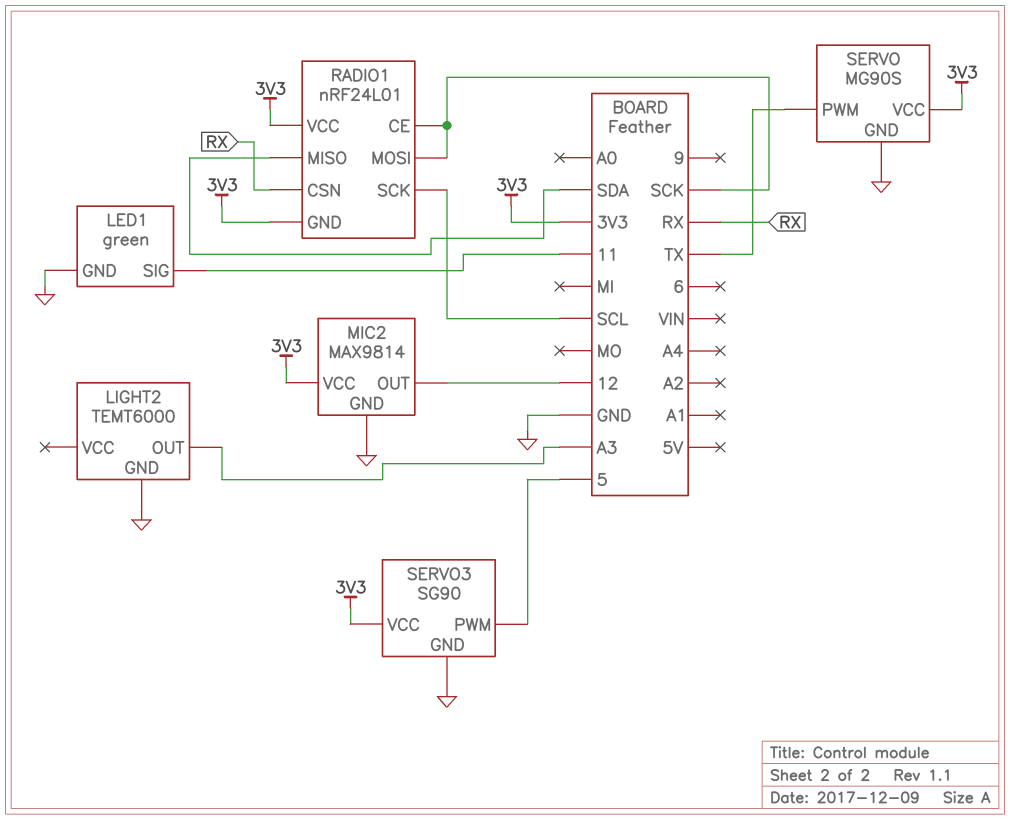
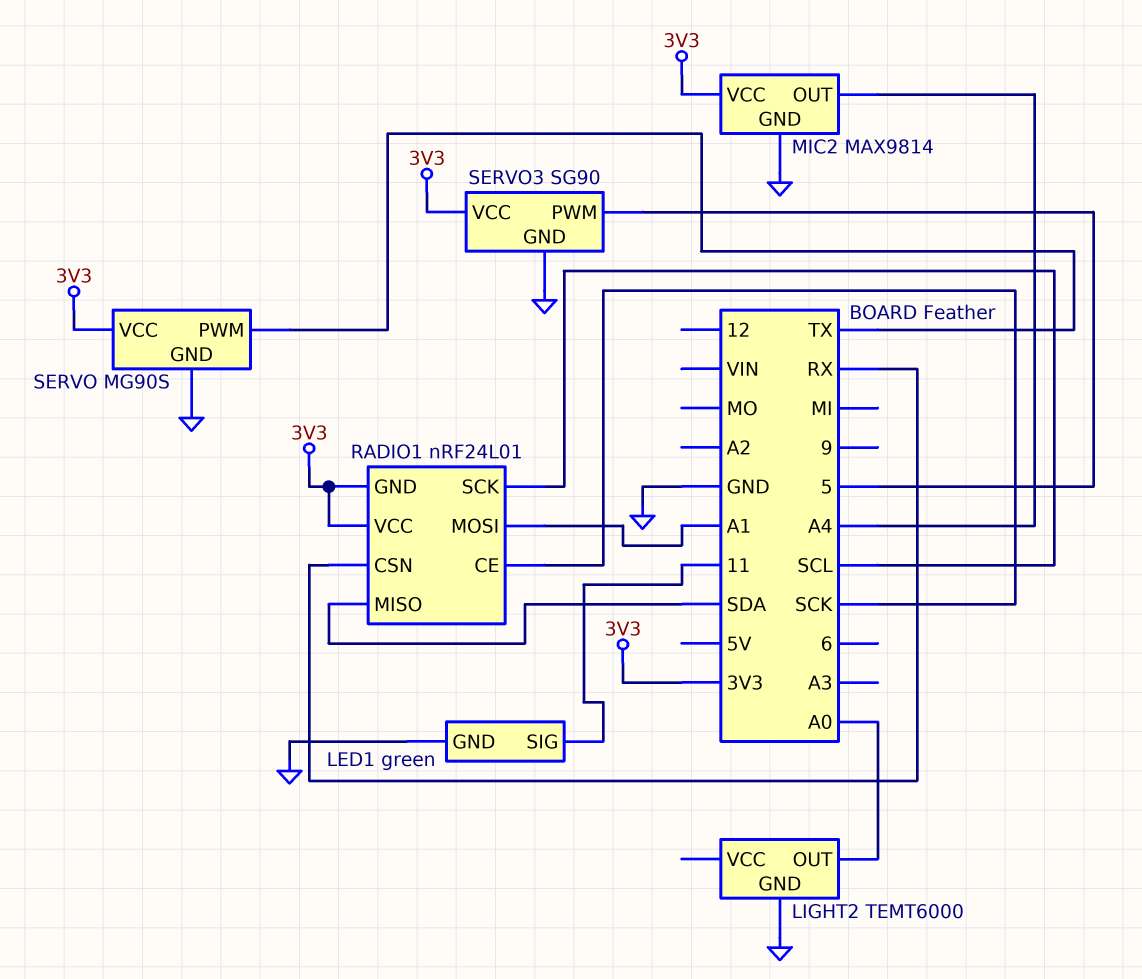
LIGHT2 pin OUT: A3 -> A0
MIC2 pin OUT: 12 -> A4
RADIO1 pin MOSI: SCK -> A1

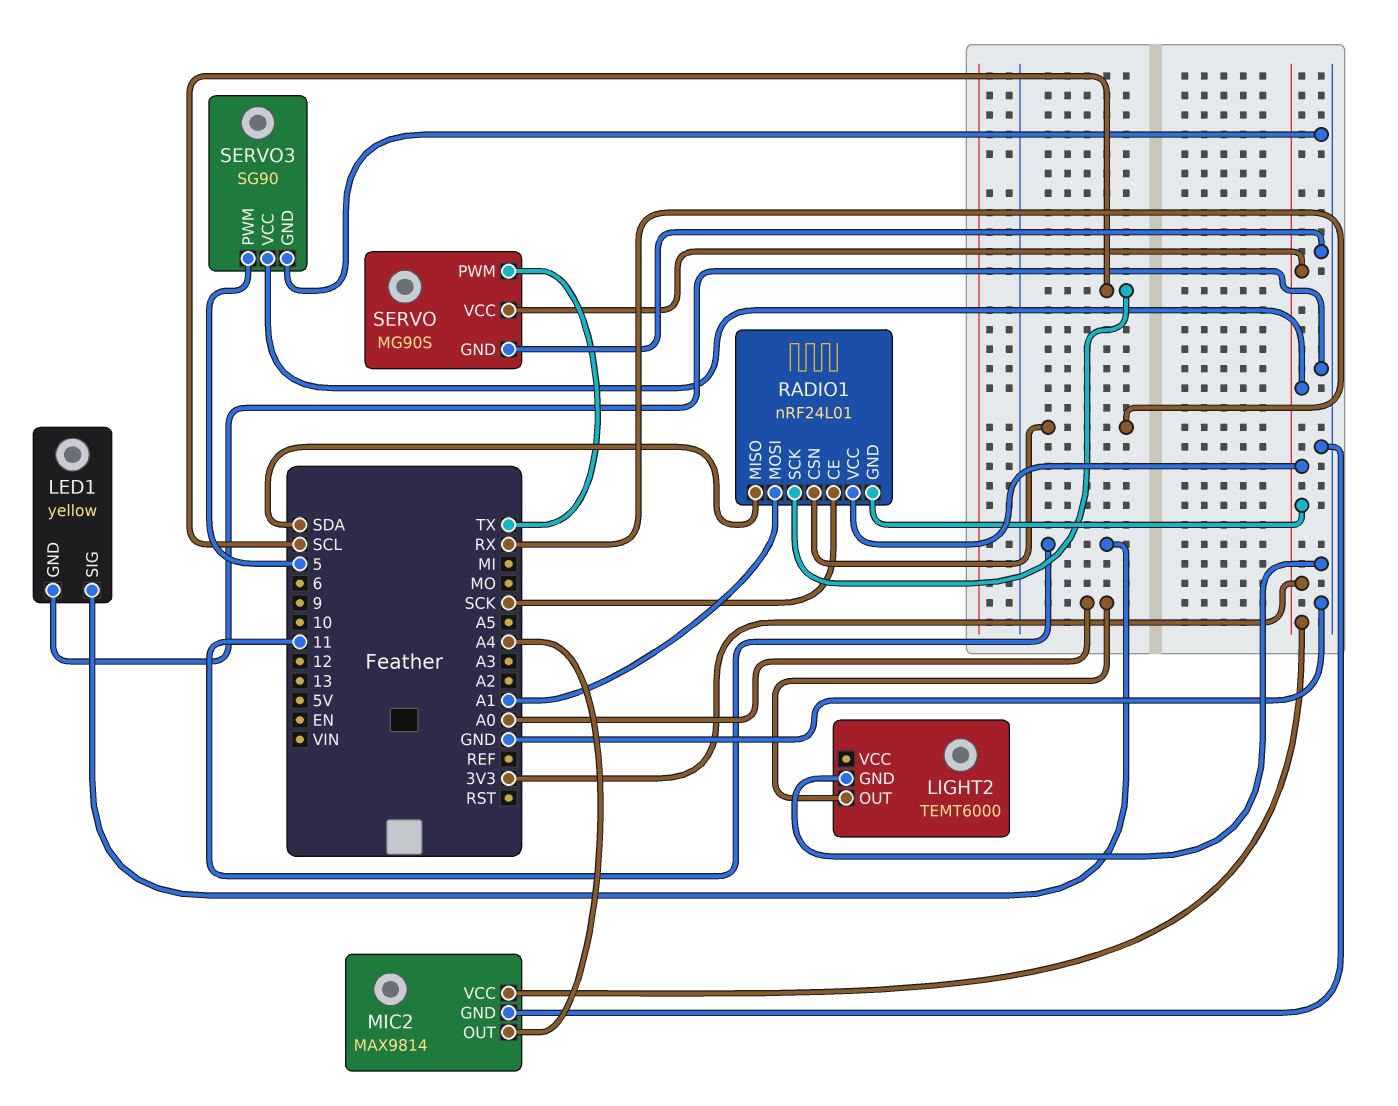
LED1: green -> yellow

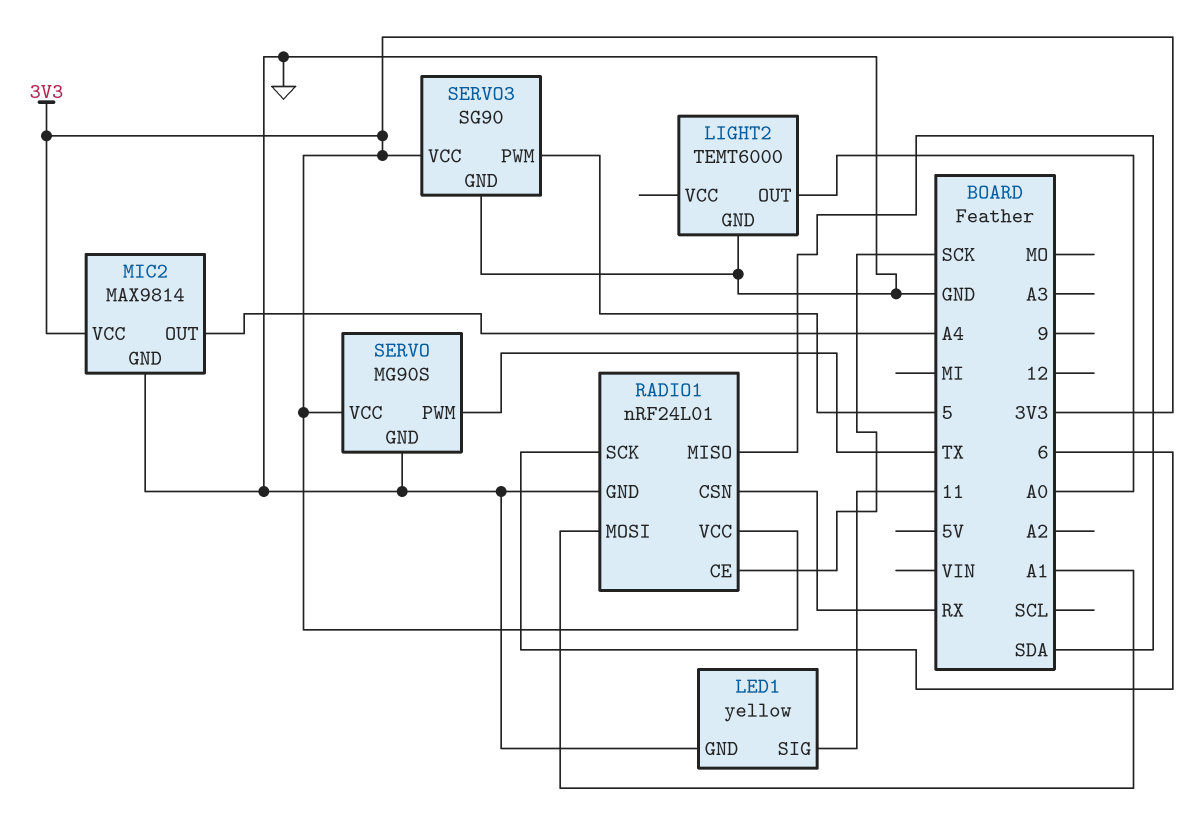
RADIO1 pin GND: 3V3 -> GND
RADIO1 pin SCK: SCL -> 6

